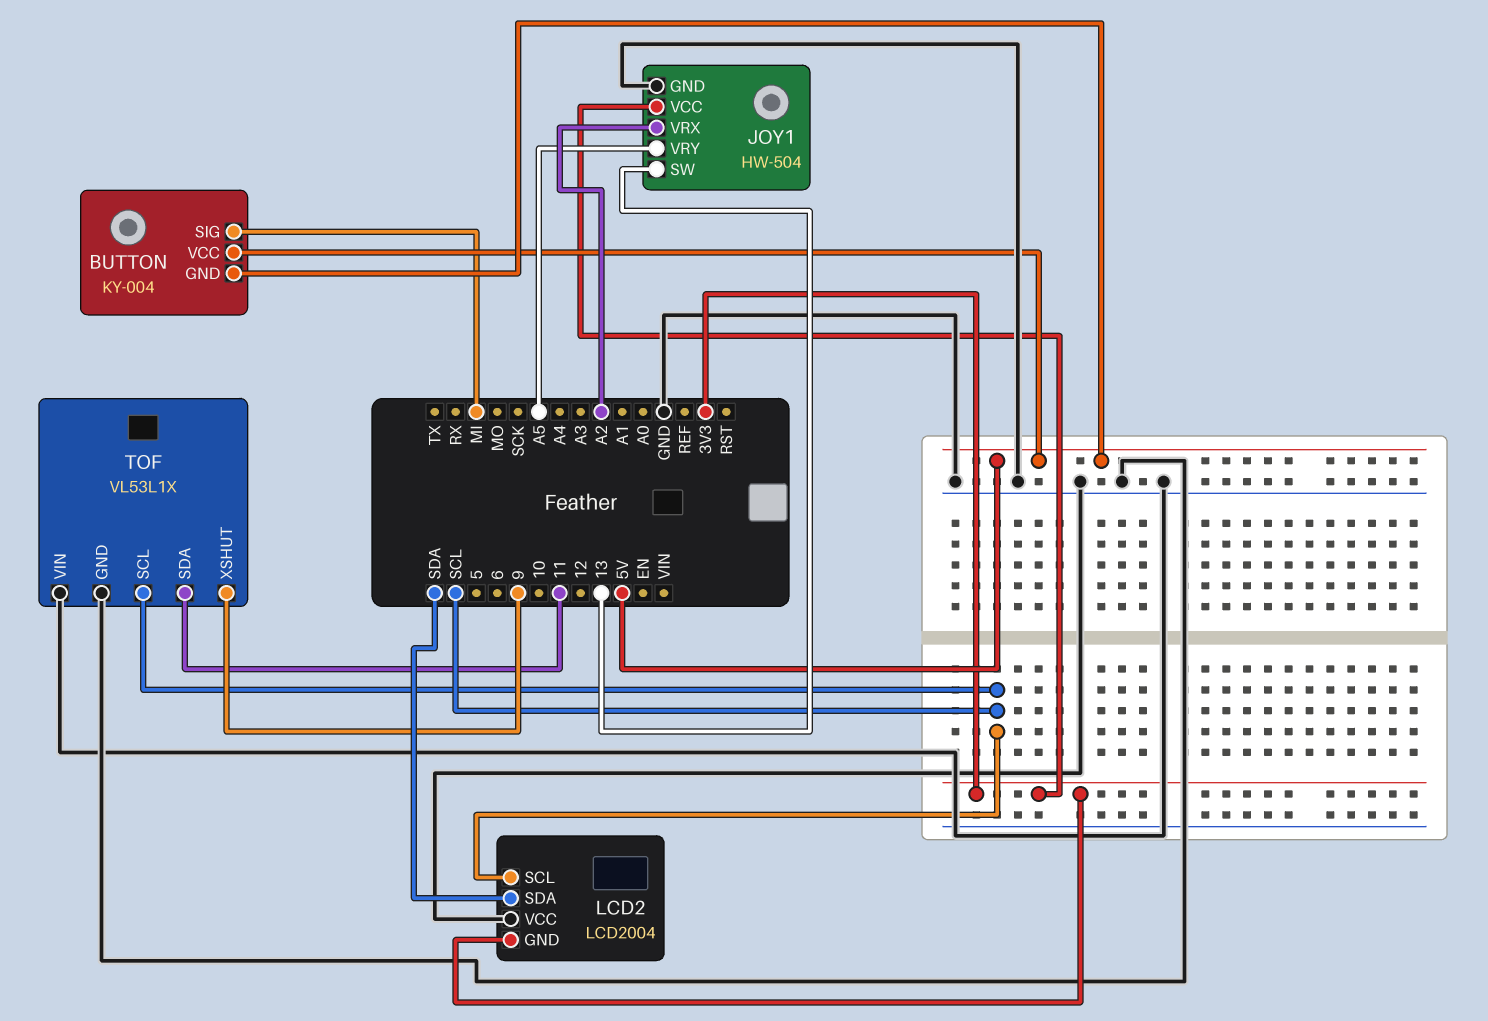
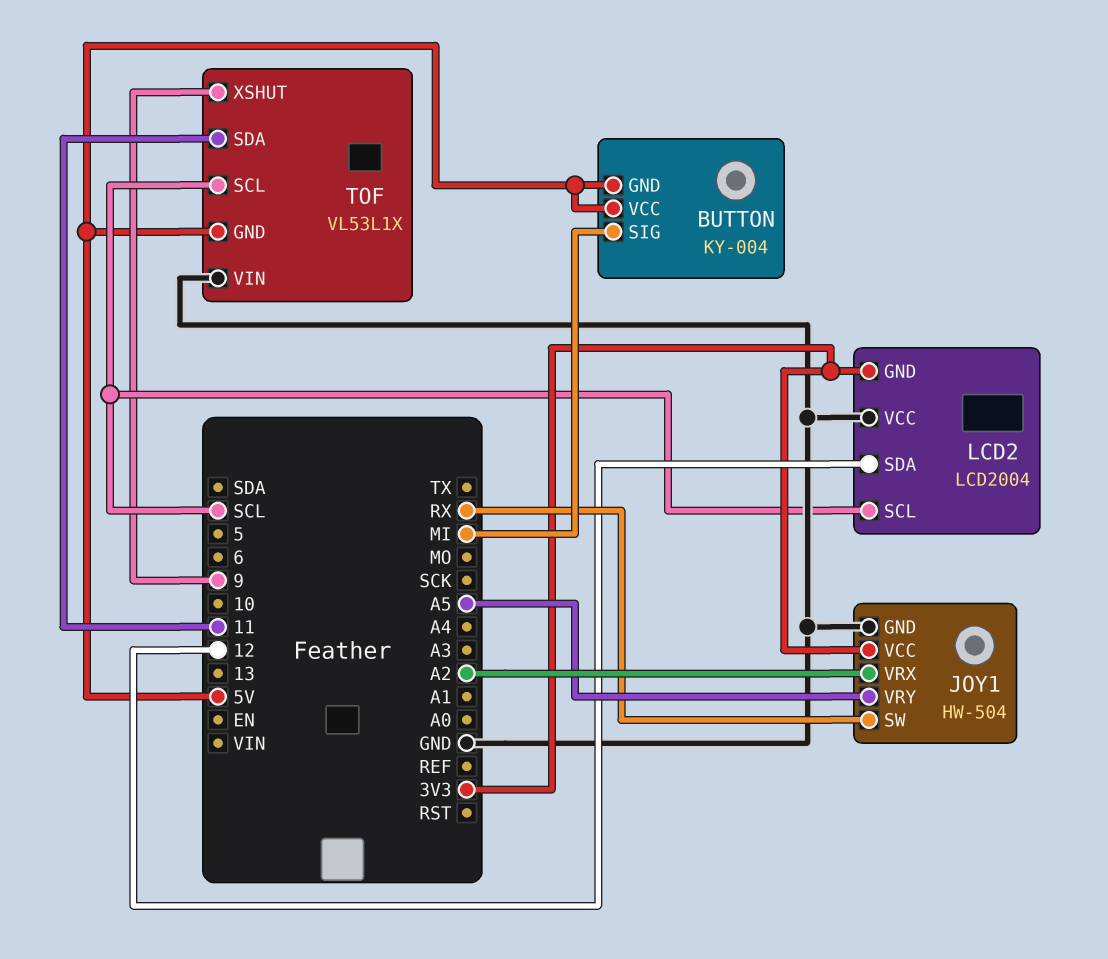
JOY1 pin SW: 13 -> RX
LCD2 pin SDA: SDA -> 12
TOF pin GND: GND -> 5V

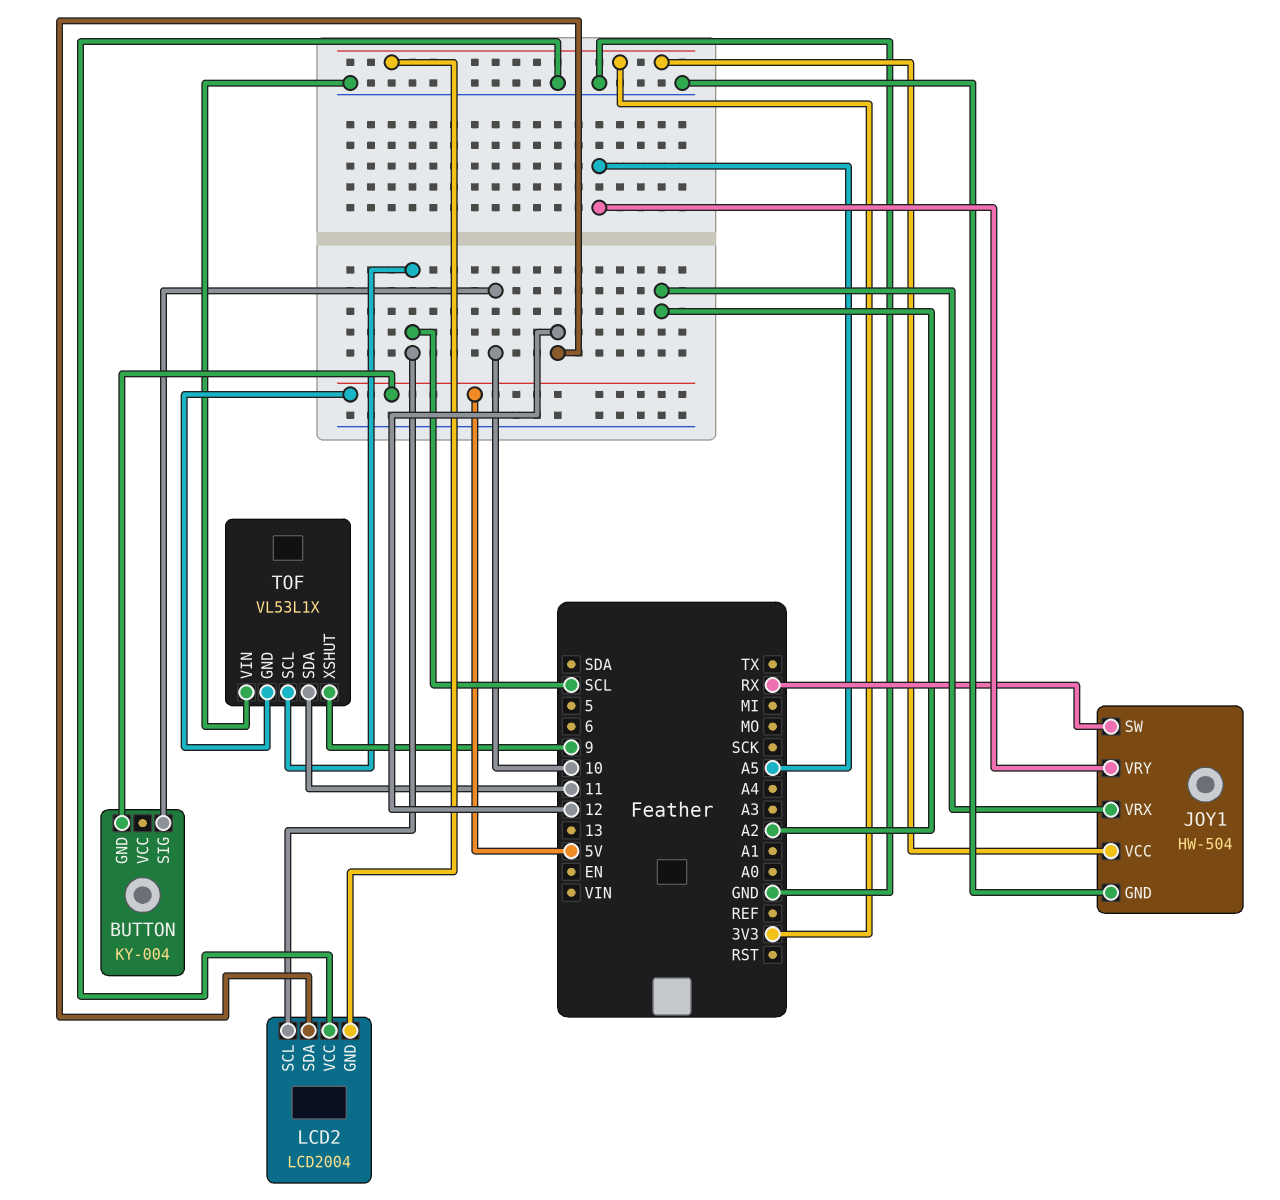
BUTTON pin SIG: MI -> 10
BUTTON pin VCC: 5V -> none

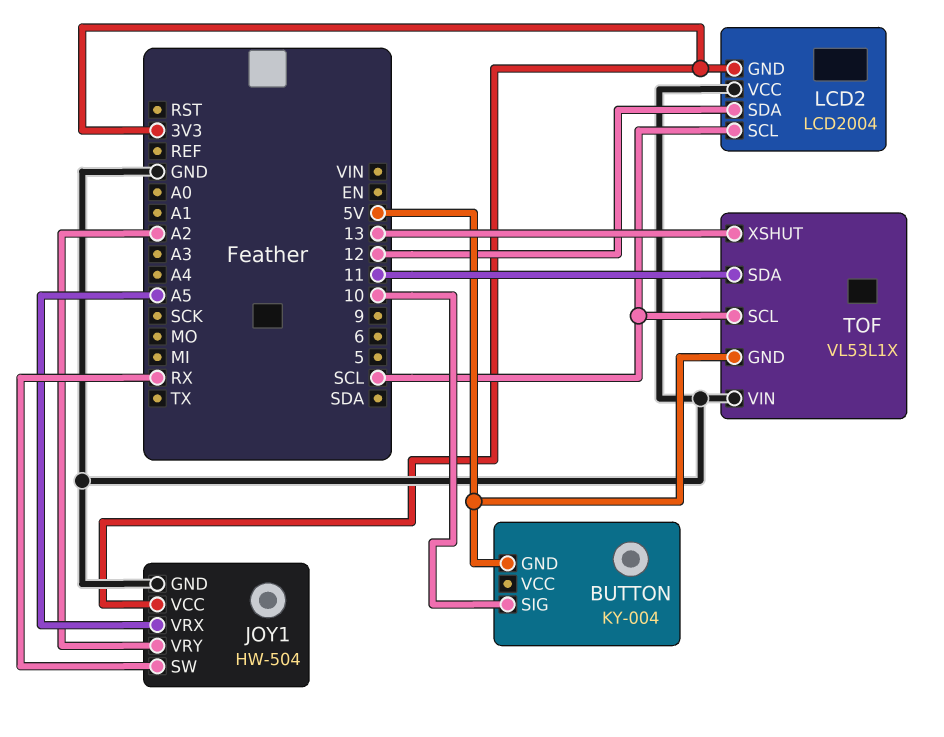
JOY1 pin VRX: A2 -> A5
JOY1 pin VRY: A5 -> A2
TOF pin XSHUT: 9 -> 13

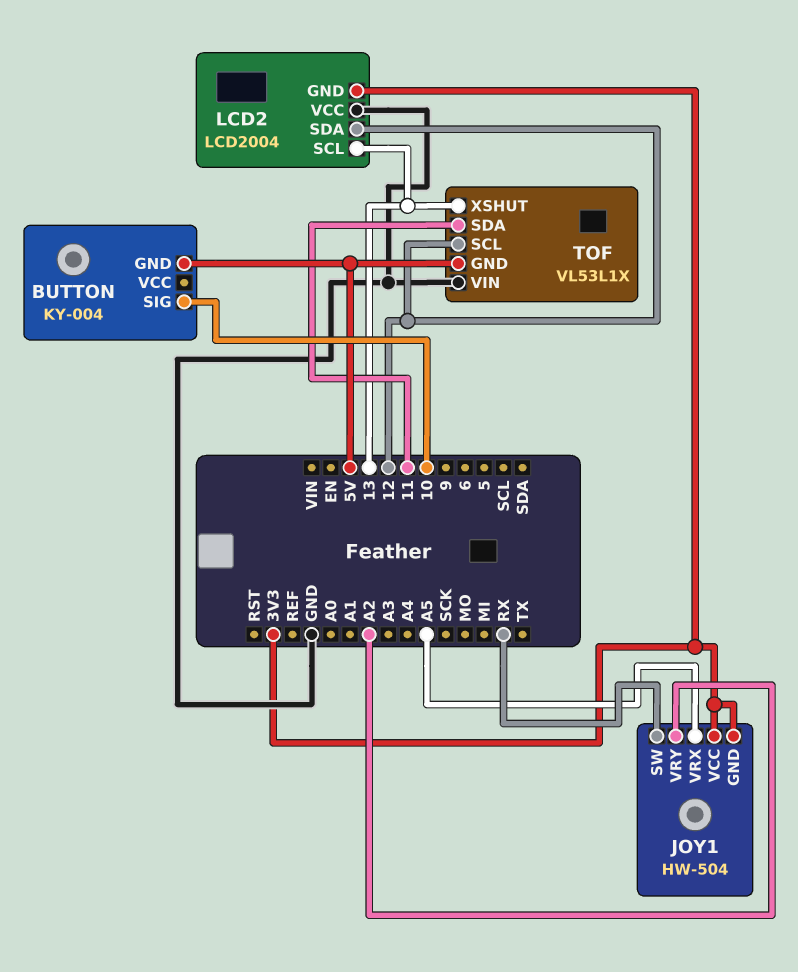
JOY1 pin GND: GND -> 3V3
LCD2 pin SCL: SCL -> 13
TOF pin SCL: SCL -> 12

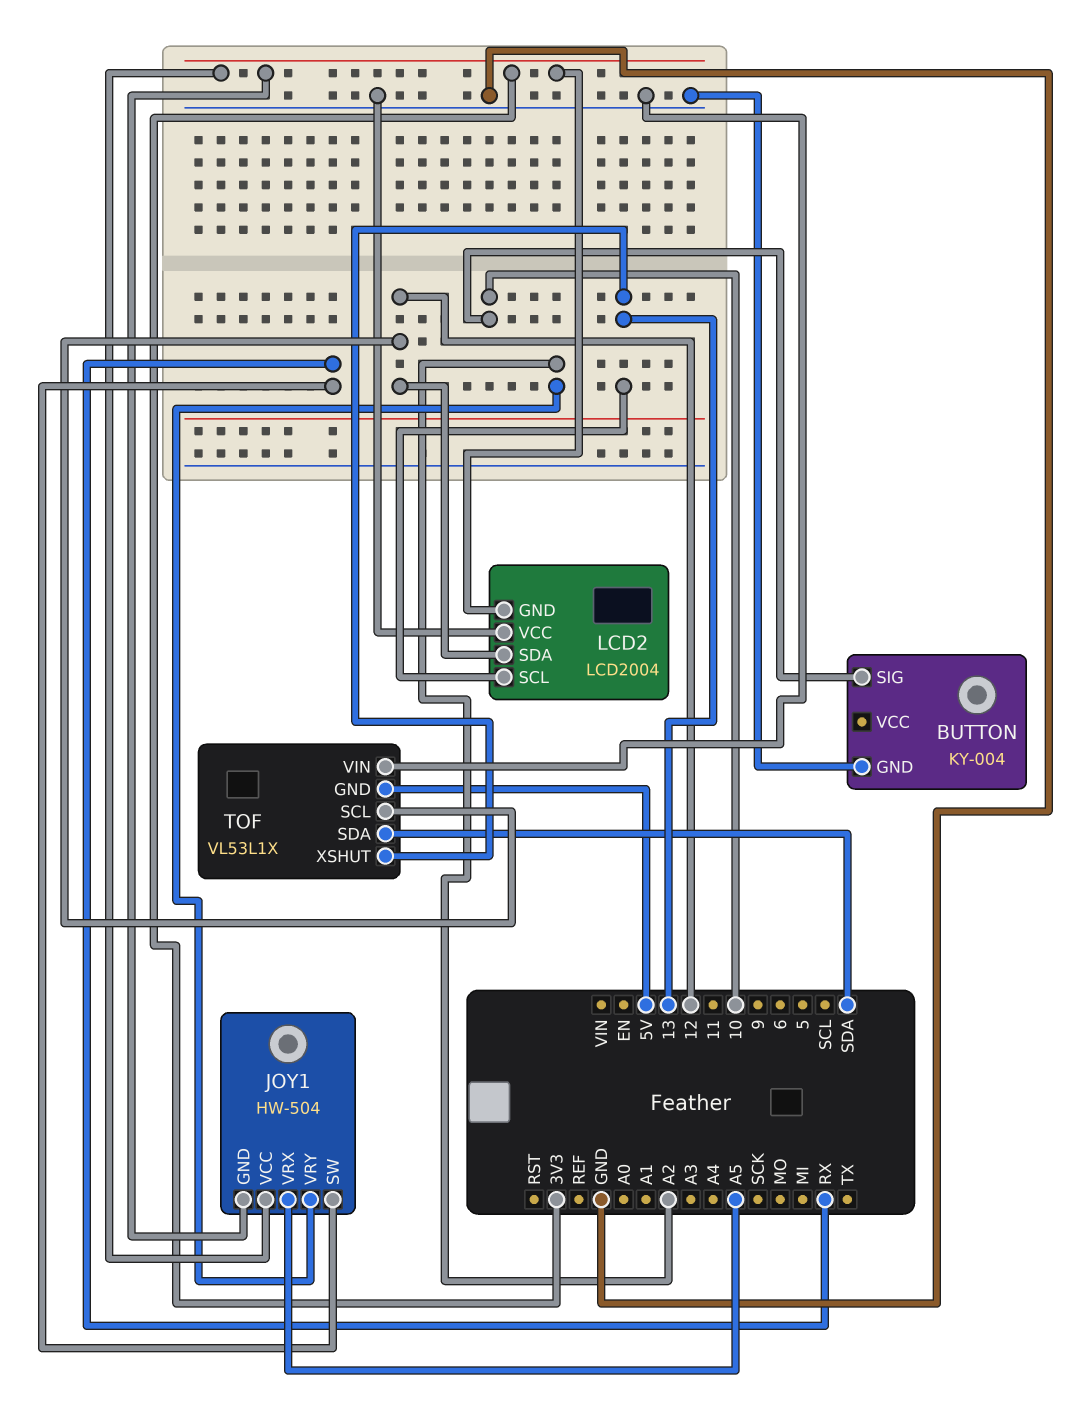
BUTTON pin GND: 5V -> GND
TOF pin SDA: 11 -> SDA

